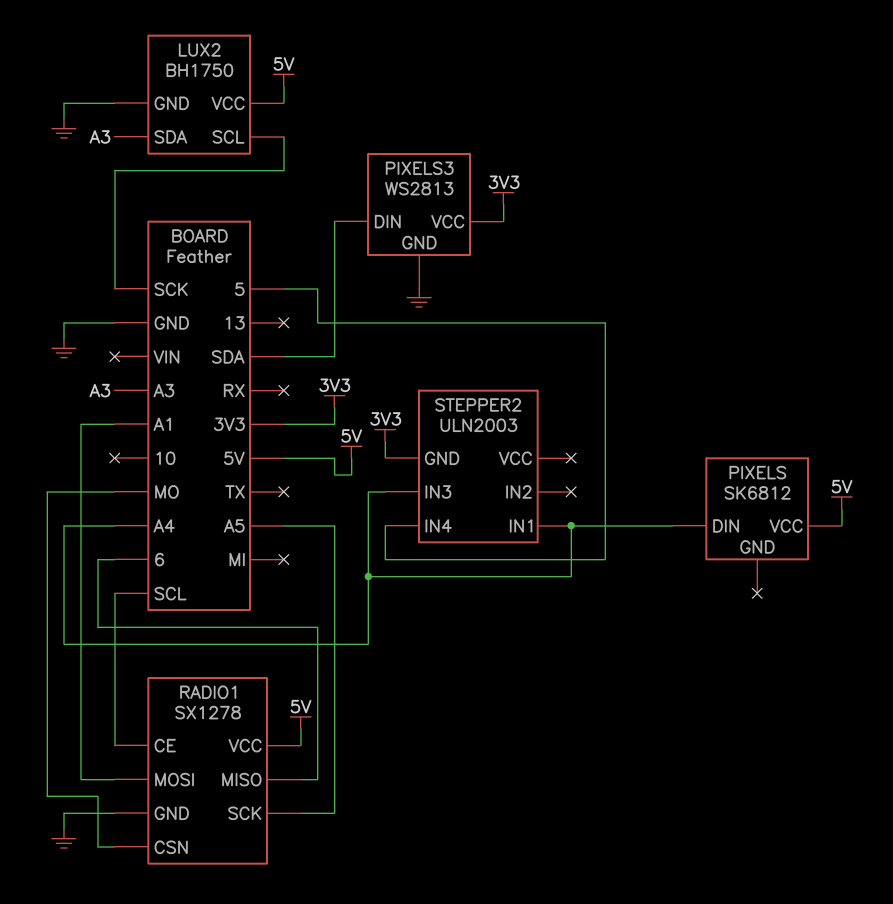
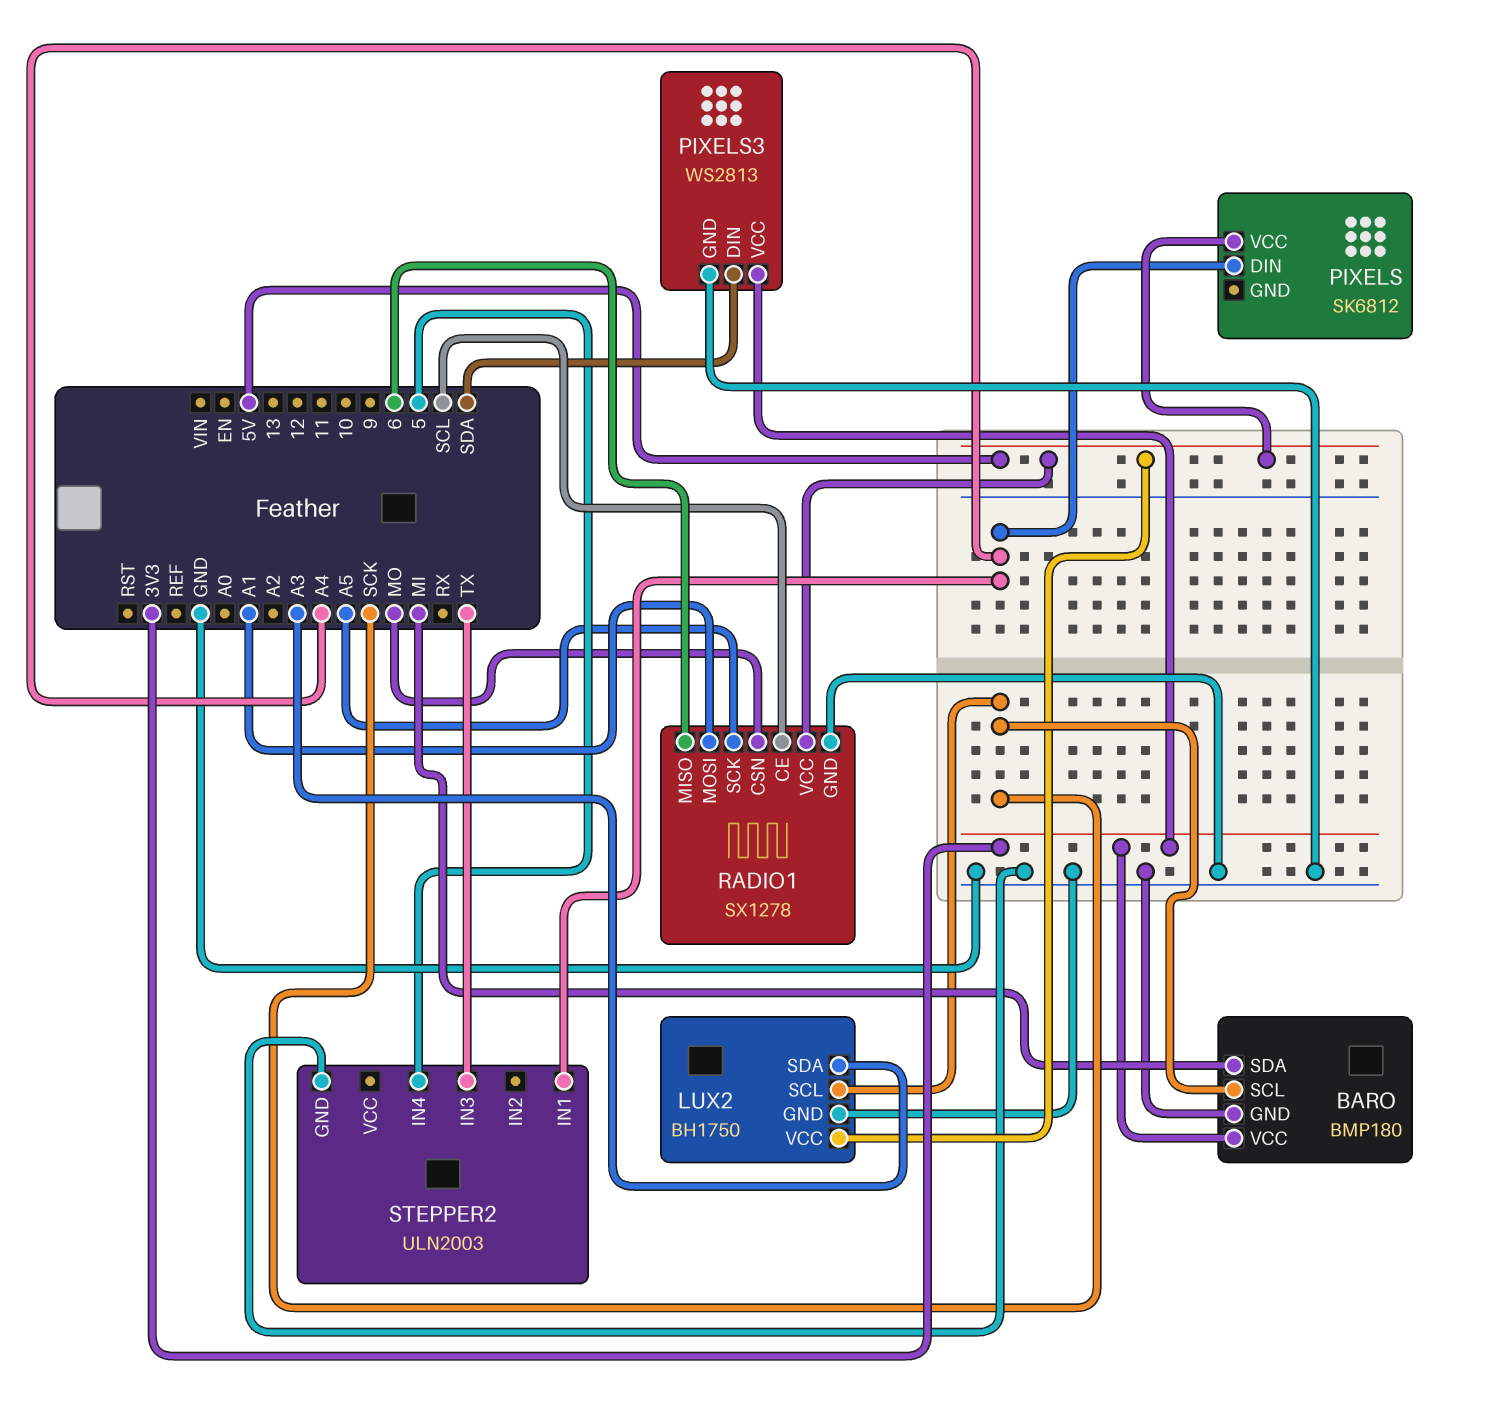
BARO: none -> BMP180
BARO pin GND: none -> GND
BARO pin SCL: none -> SCK
BARO pin SDA: none -> MI
BARO pin VCC: none -> 3V3
STEPPER2 pin GND: 3V3 -> GND
STEPPER2 pin IN3: A4 -> TX

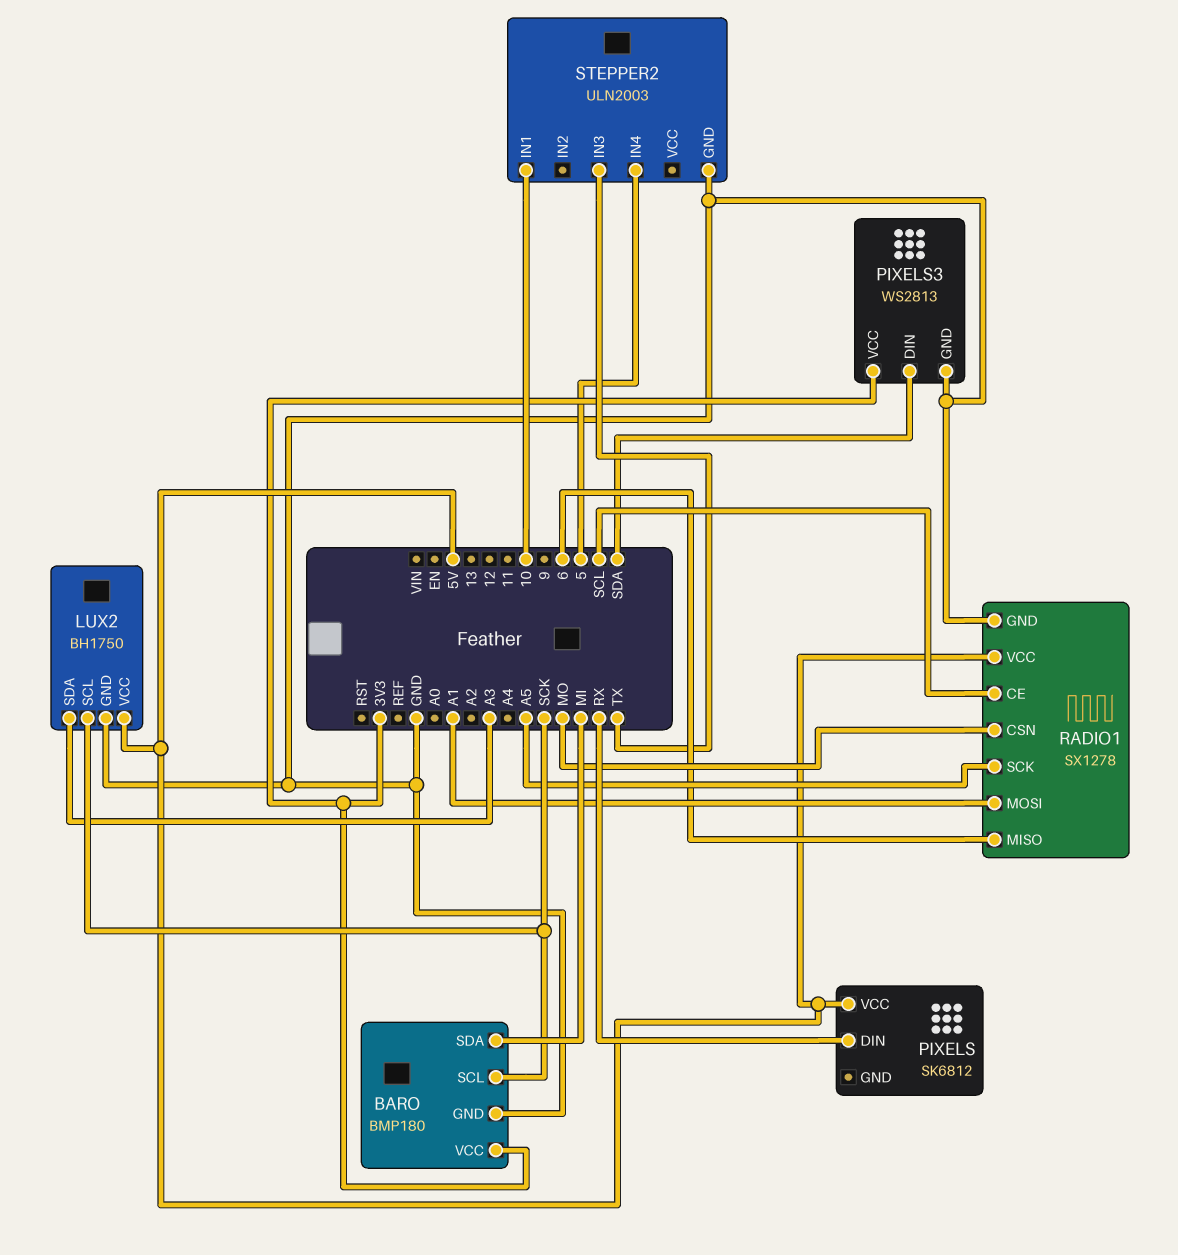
PIXELS pin DIN: A4 -> RX
STEPPER2 pin IN1: A4 -> 10

